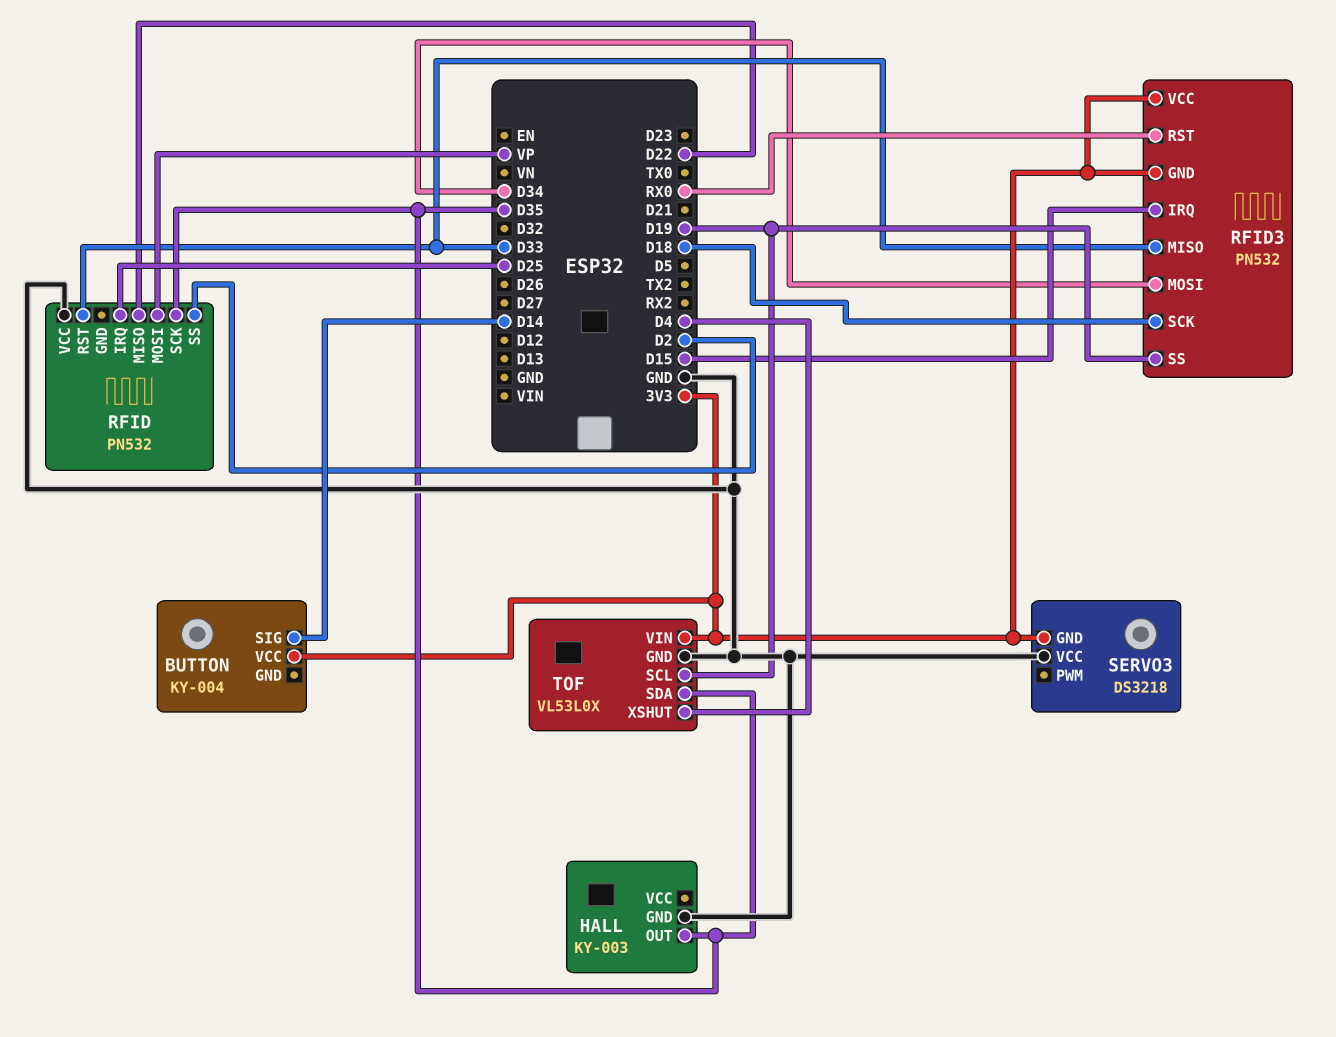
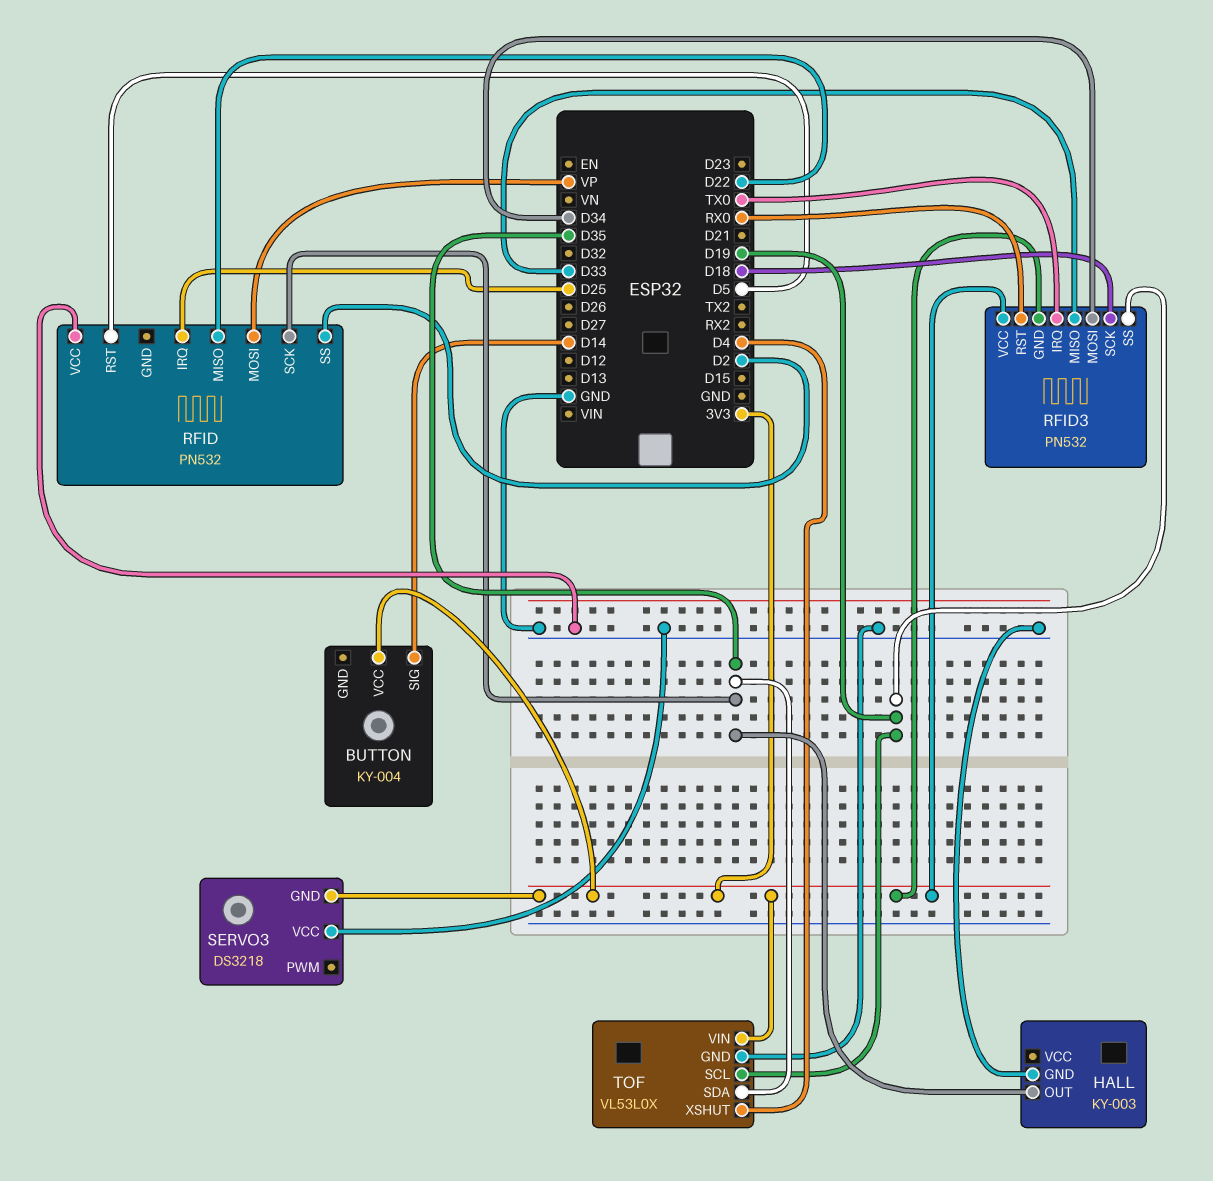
RFID pin RST: D33 -> D5
RFID3 pin IRQ: D15 -> TX0

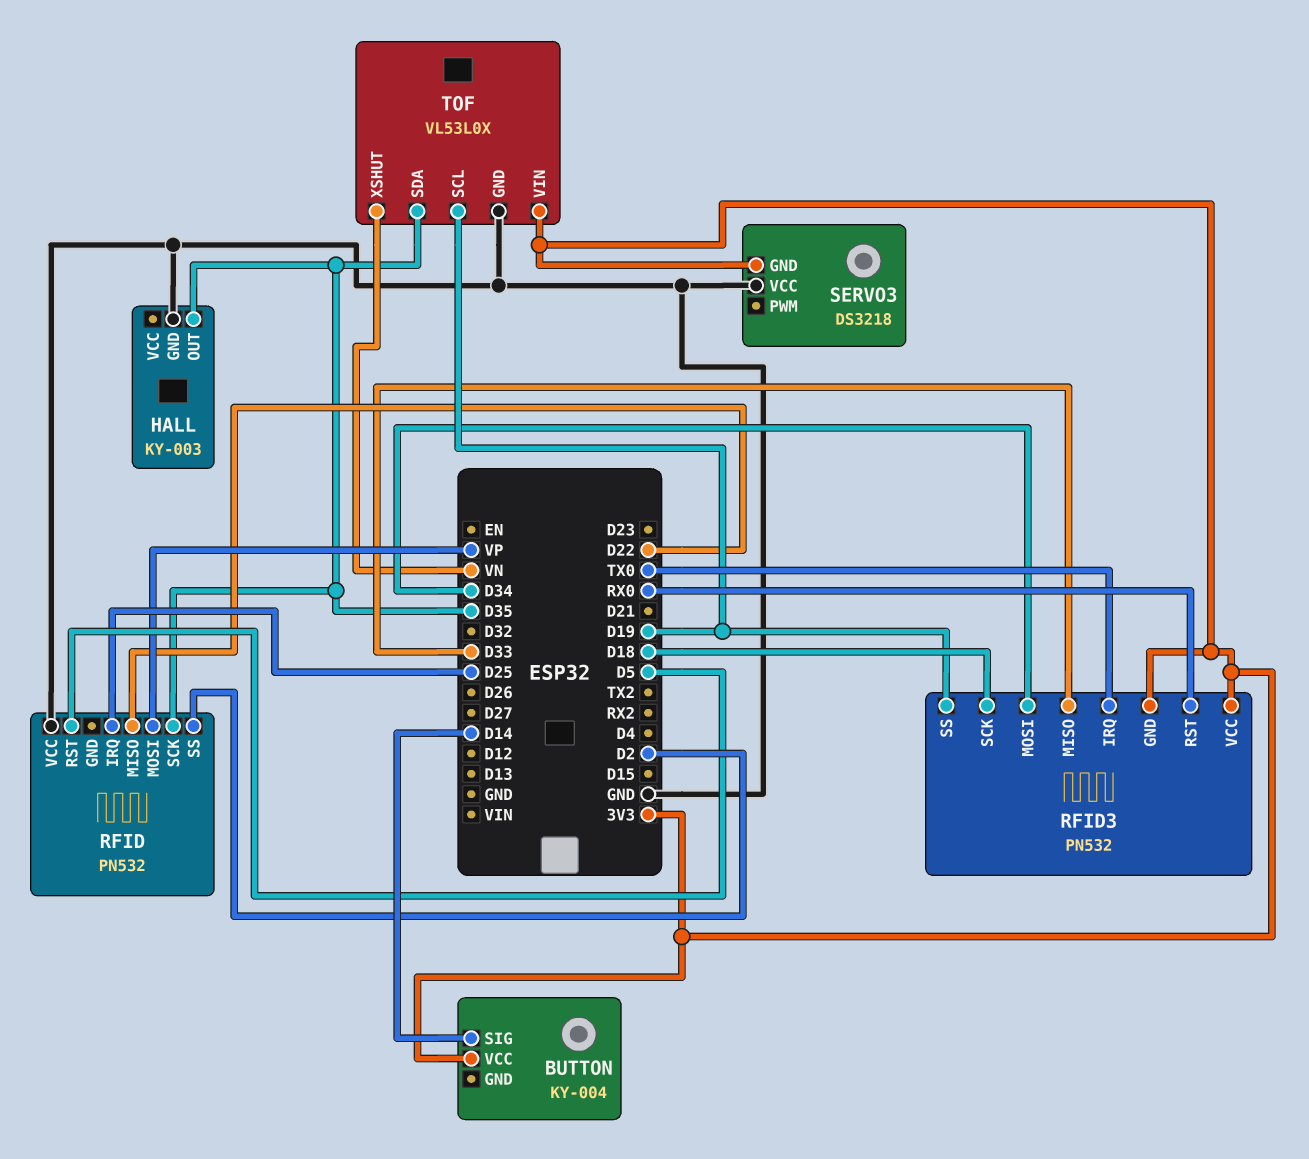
TOF pin XSHUT: D4 -> VN

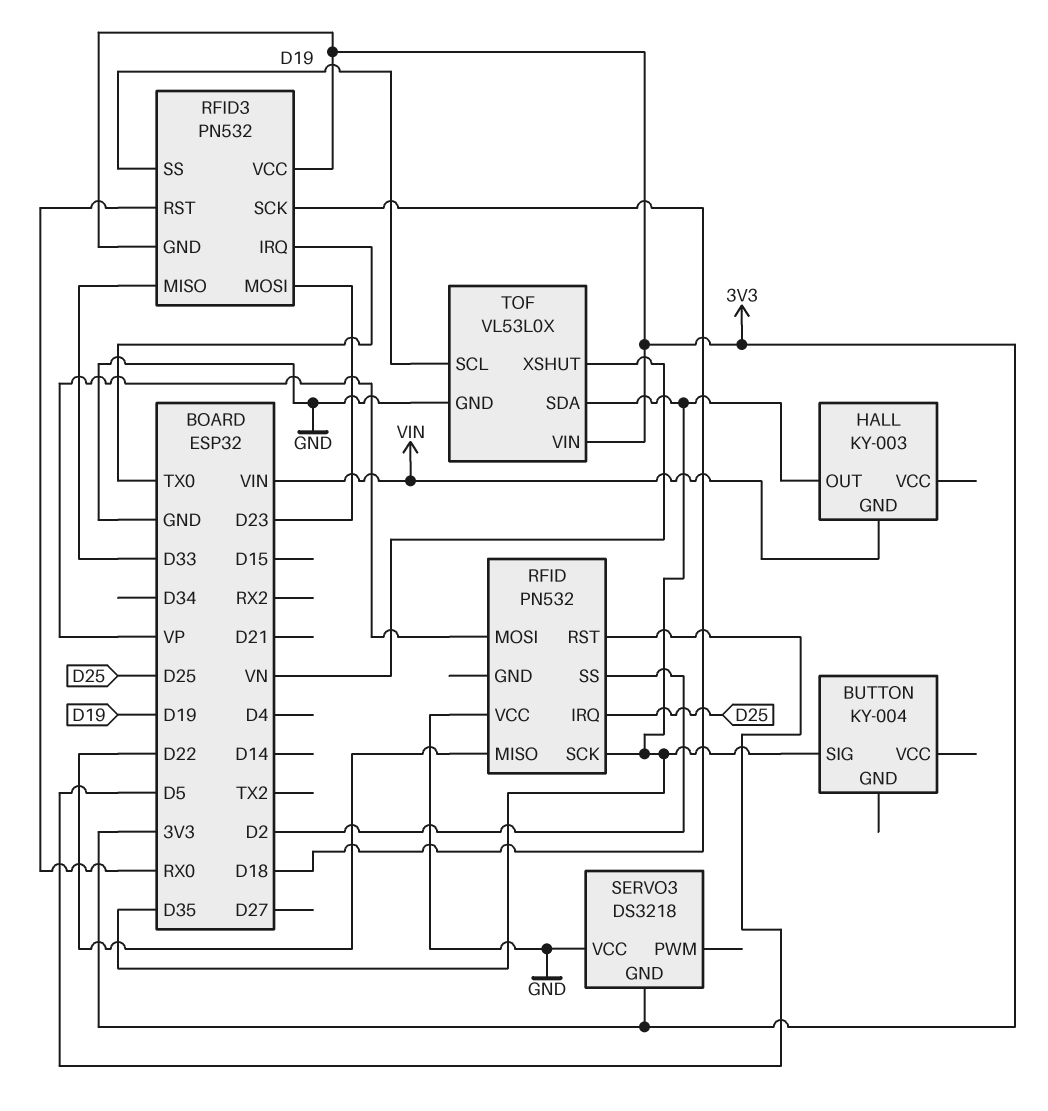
BUTTON pin SIG: D14 -> D35
BUTTON pin VCC: 3V3 -> none
HALL pin GND: GND -> VIN
RFID3 pin MOSI: D34 -> D23

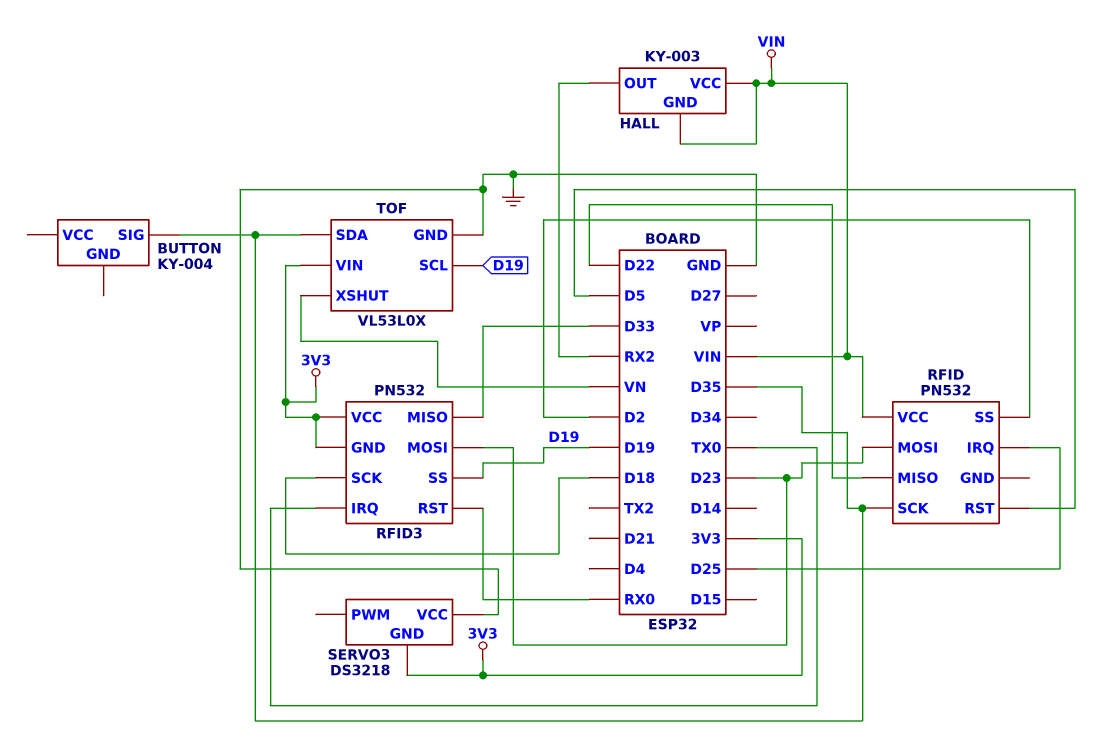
HALL pin OUT: D35 -> RX2
HALL pin VCC: none -> VIN
RFID pin MOSI: VP -> D23
RFID pin VCC: GND -> VIN

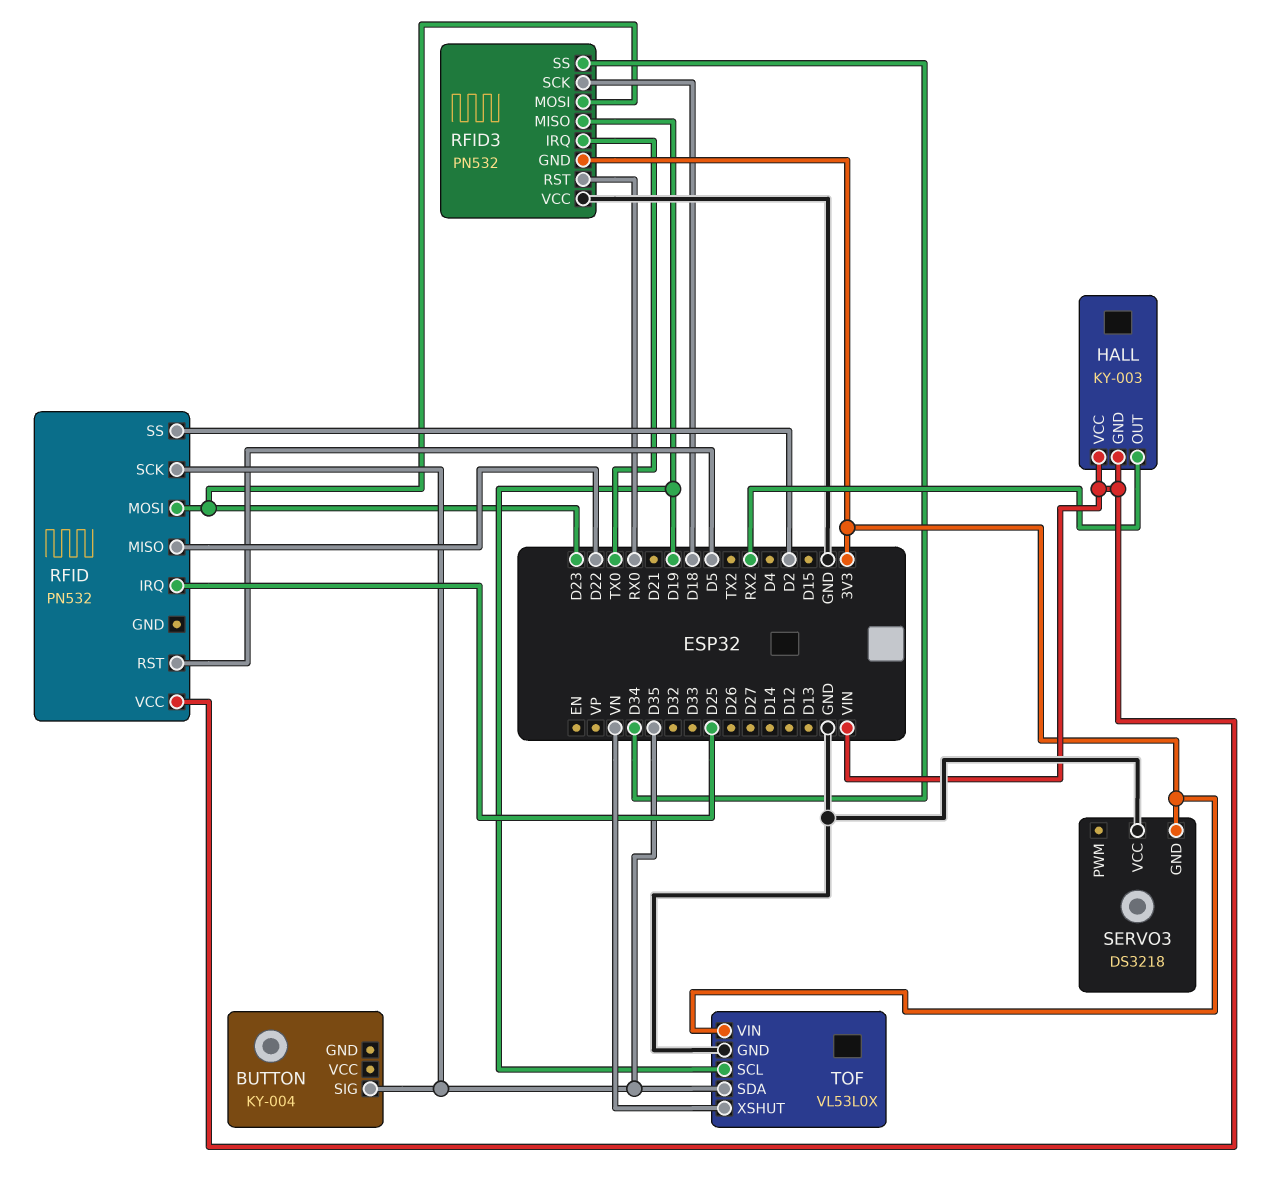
RFID3 pin MISO: D33 -> D19
RFID3 pin SS: D19 -> D34
RFID3 pin VCC: 3V3 -> GND

